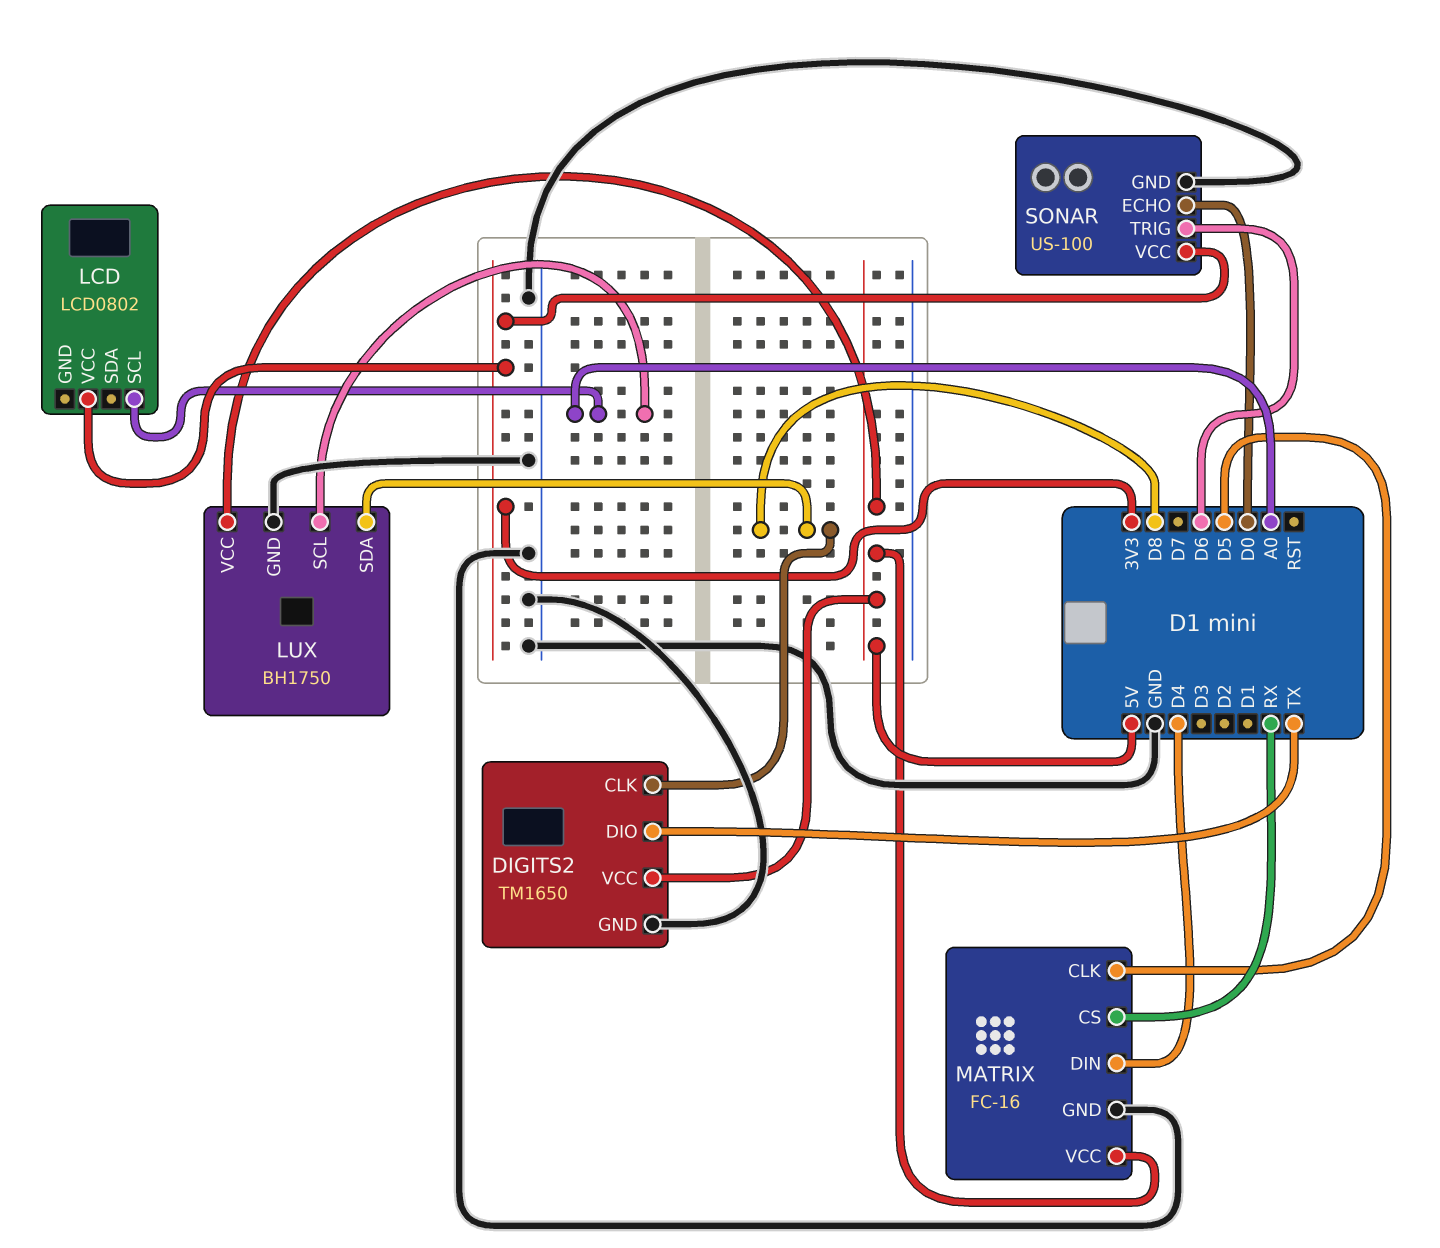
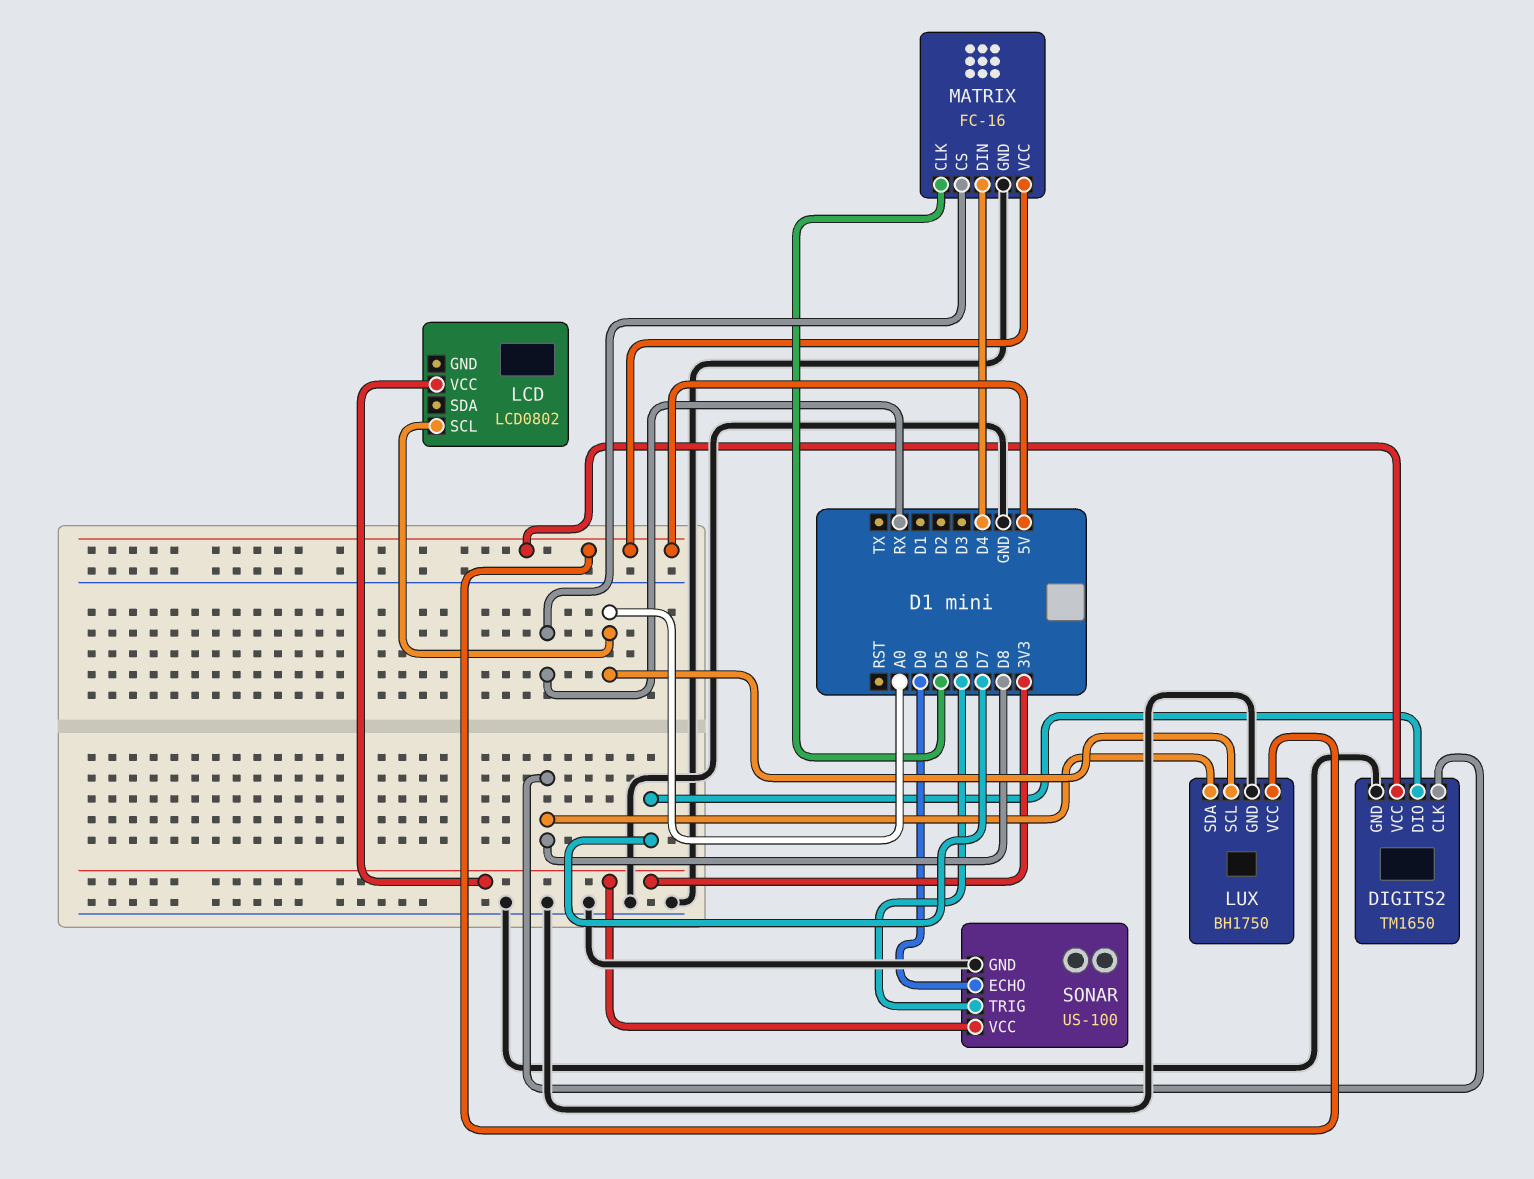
DIGITS2 pin DIO: TX -> D7

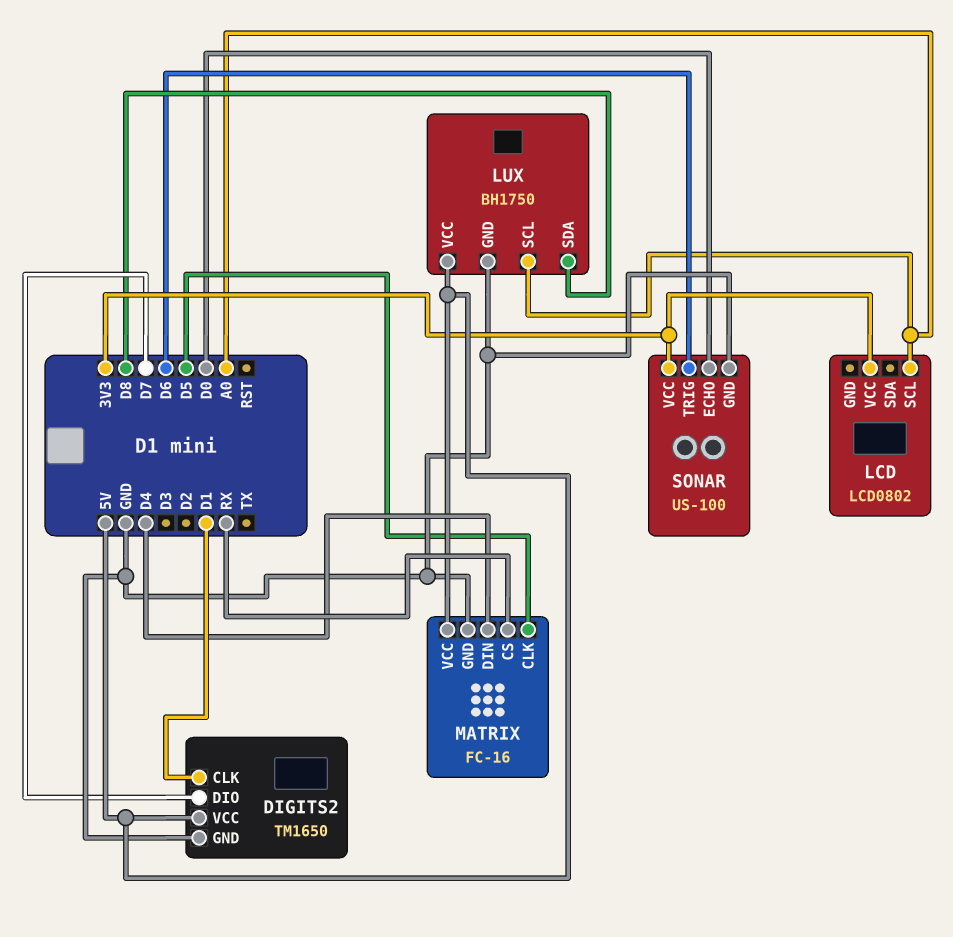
DIGITS2 pin CLK: D8 -> D1

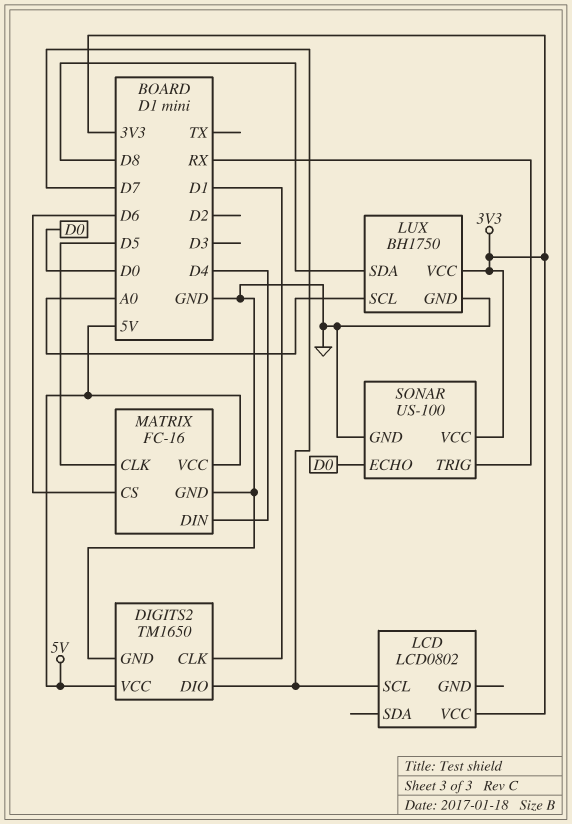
LCD pin SCL: A0 -> D7
LUX pin VCC: 5V -> 3V3
MATRIX pin CS: RX -> D6
SONAR pin TRIG: D6 -> RX

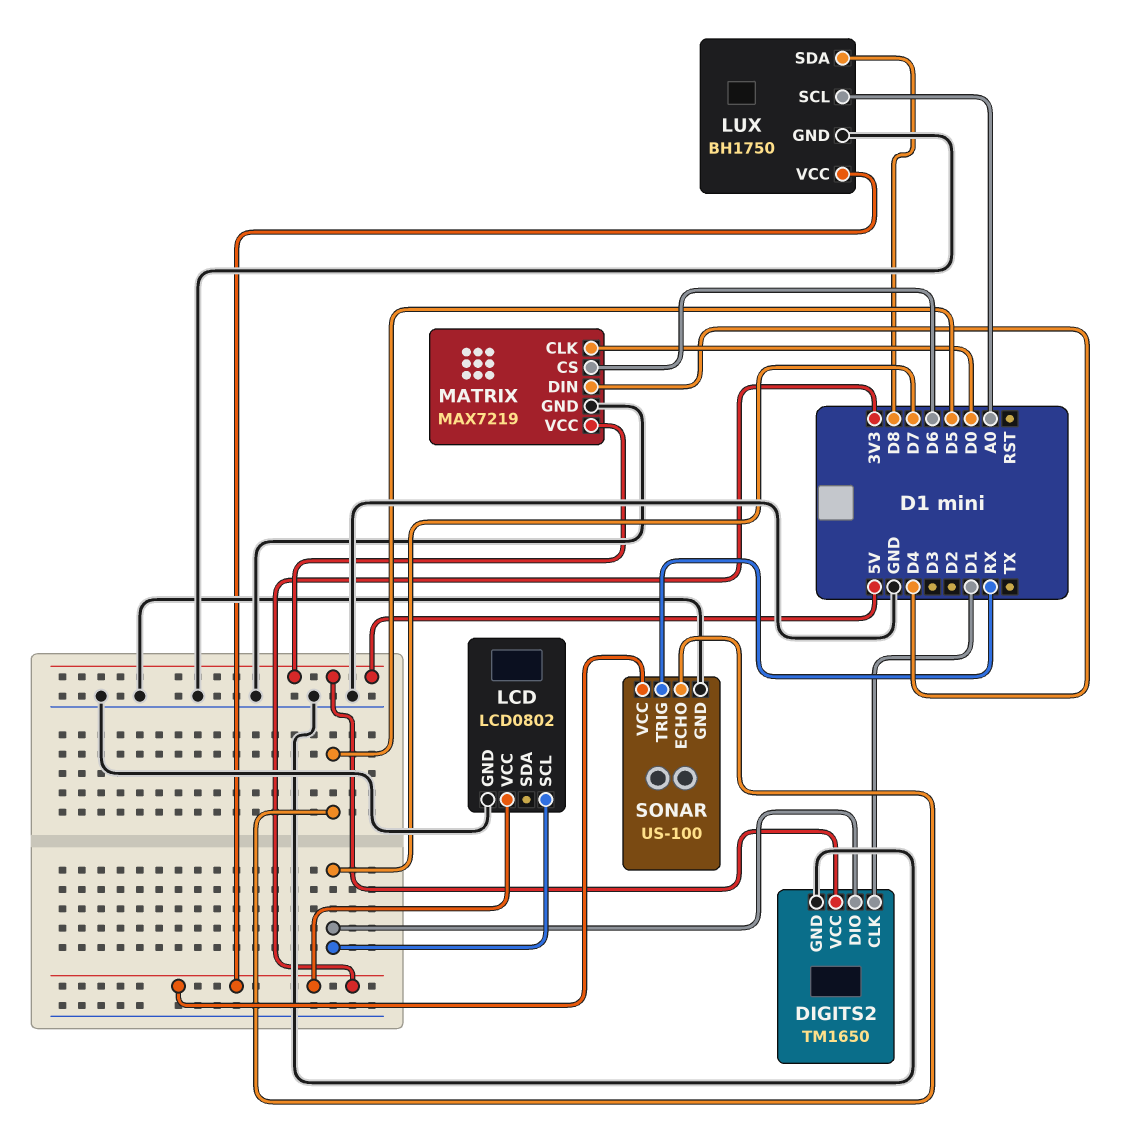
LCD pin GND: none -> GND
MATRIX: FC-16 -> MAX7219
MATRIX pin CLK: D5 -> D0
SONAR pin ECHO: D0 -> D5

